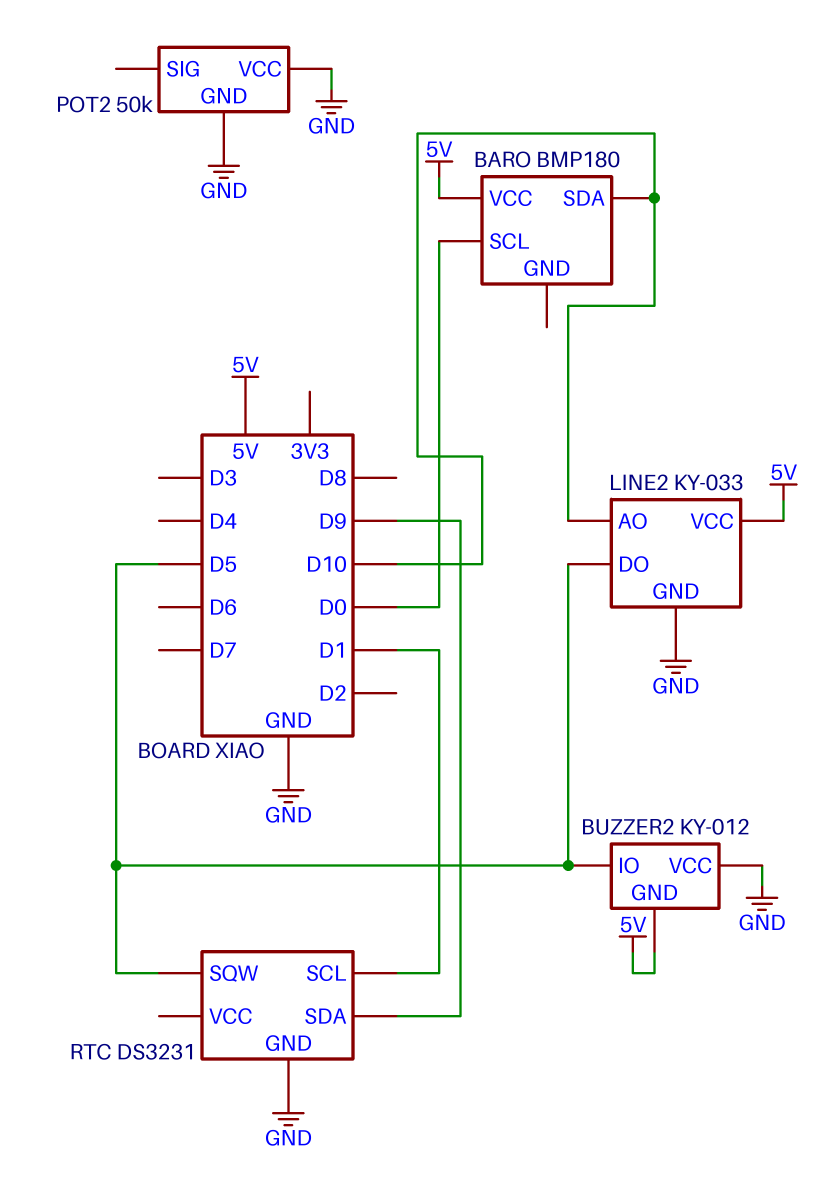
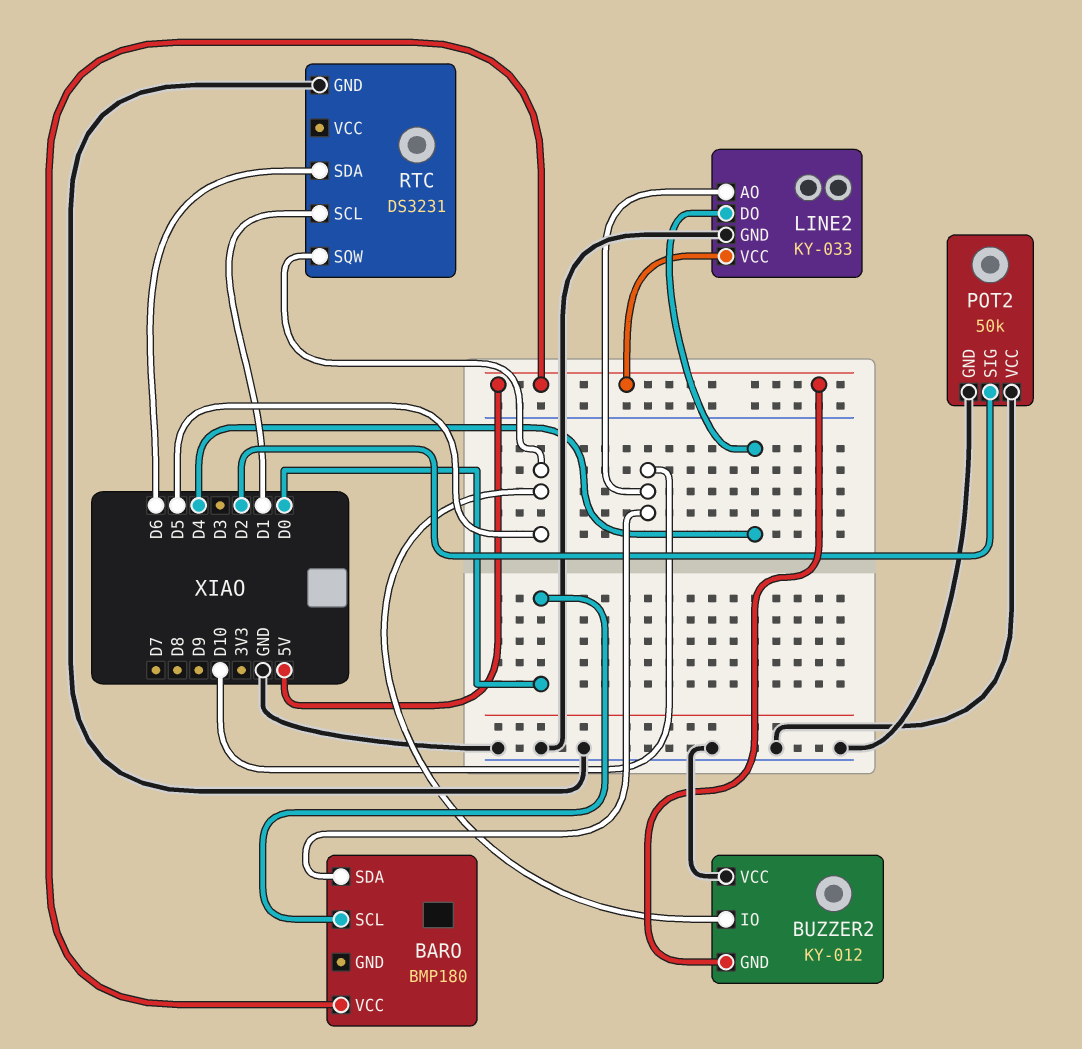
LINE2 pin DO: D5 -> D4
POT2 pin SIG: none -> D2
RTC pin SDA: D9 -> D6

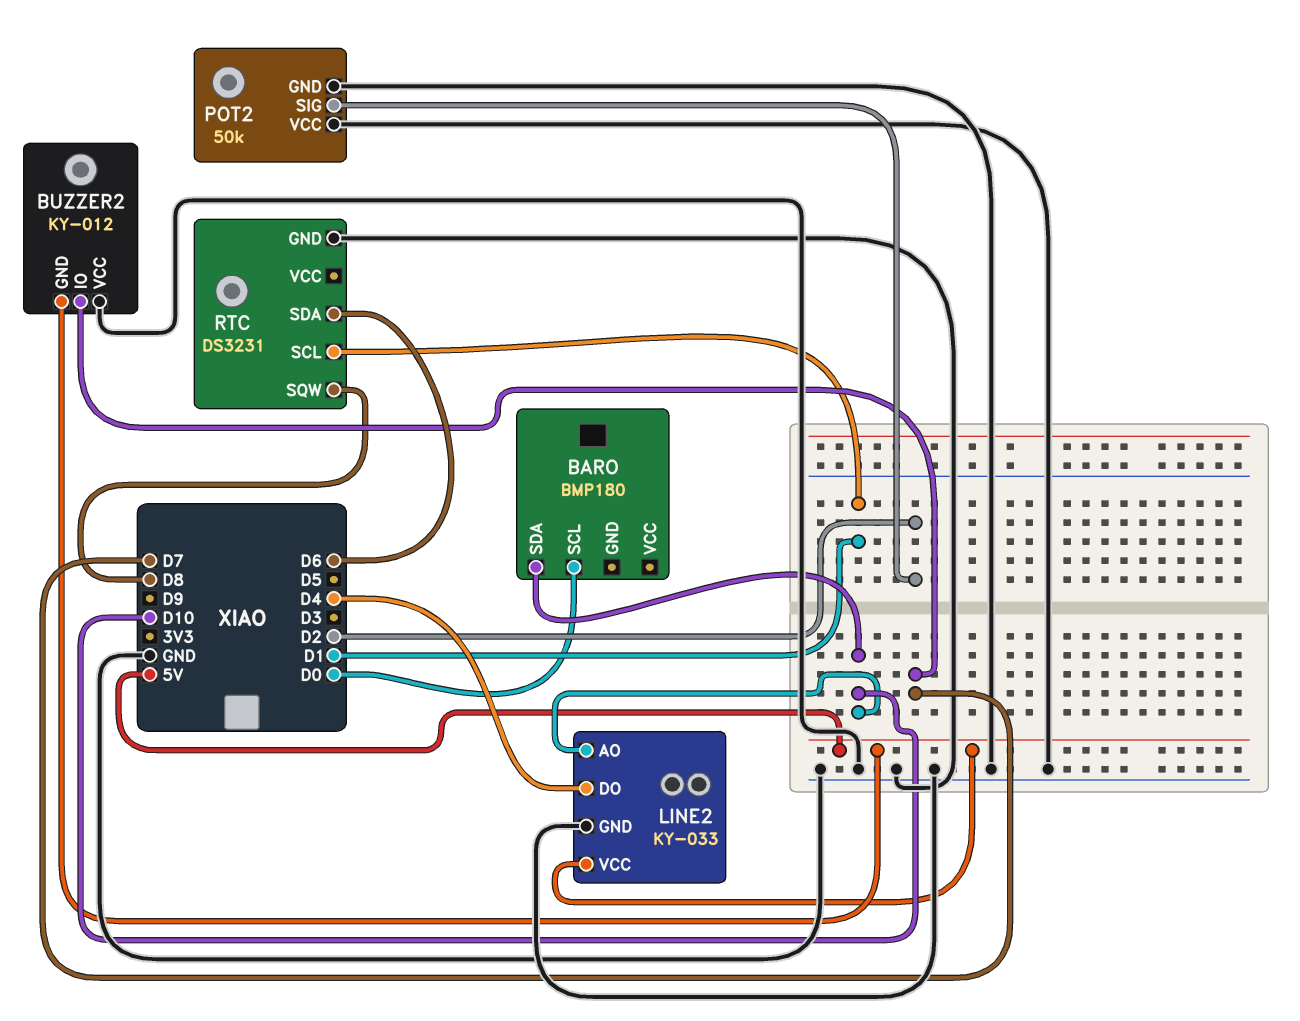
BARO pin VCC: 5V -> none
BUZZER2 pin IO: D5 -> D7
RTC pin SQW: D5 -> D8

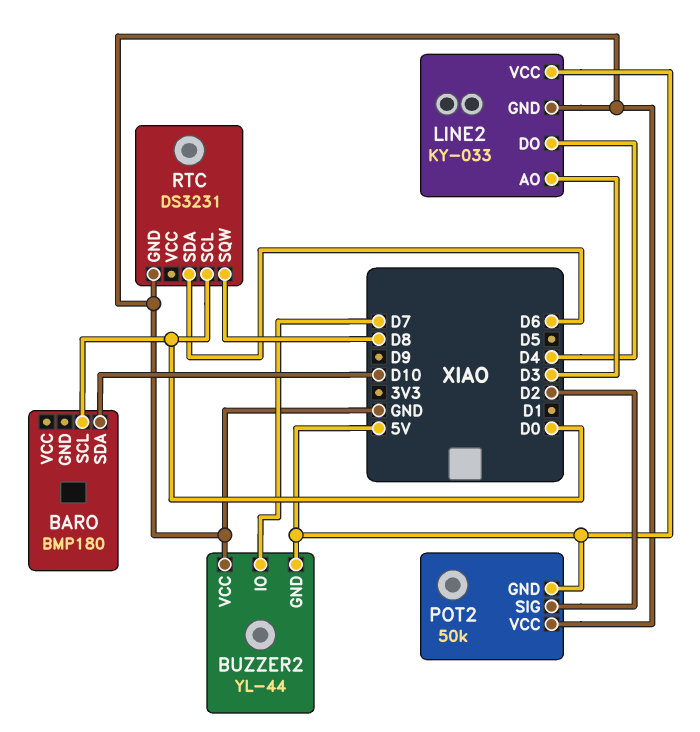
BUZZER2: KY-012 -> YL-44
LINE2 pin AO: D10 -> D3
POT2 pin GND: GND -> 5V
RTC pin SCL: D1 -> D0

